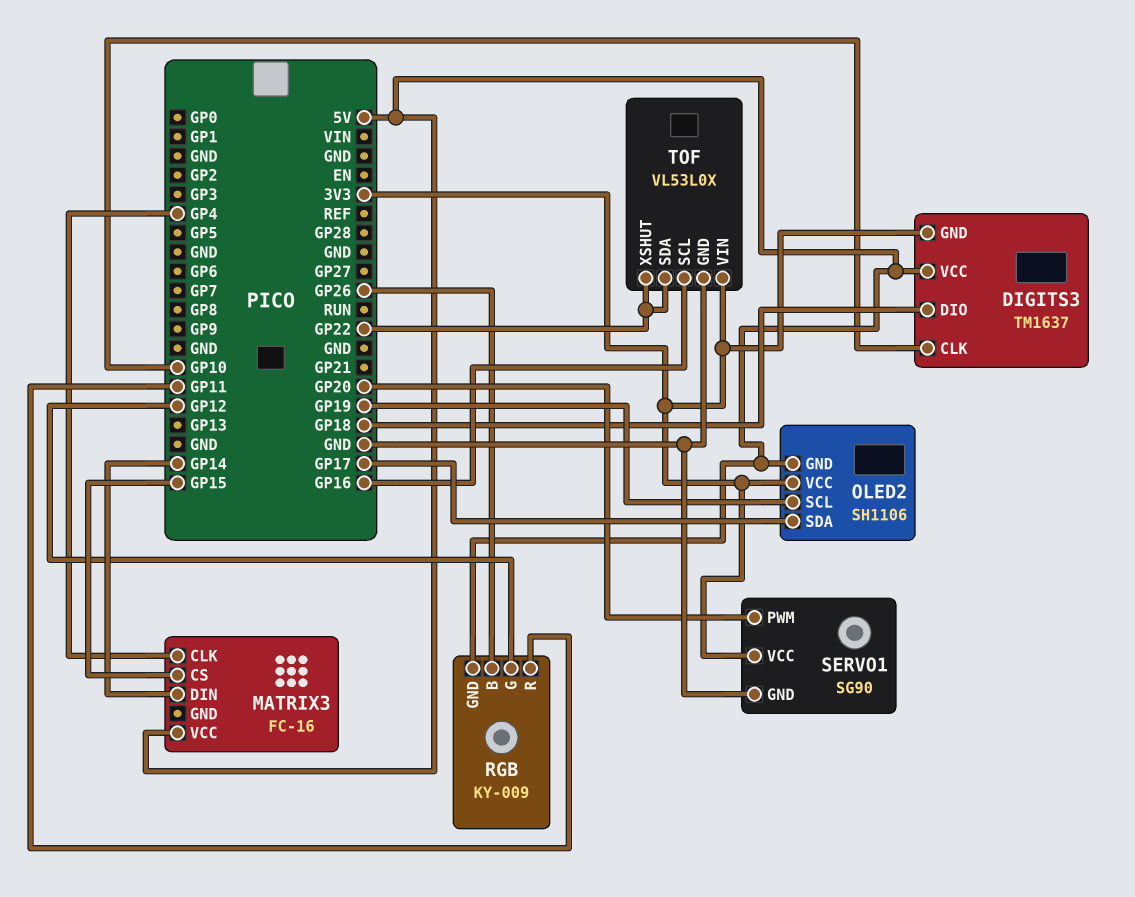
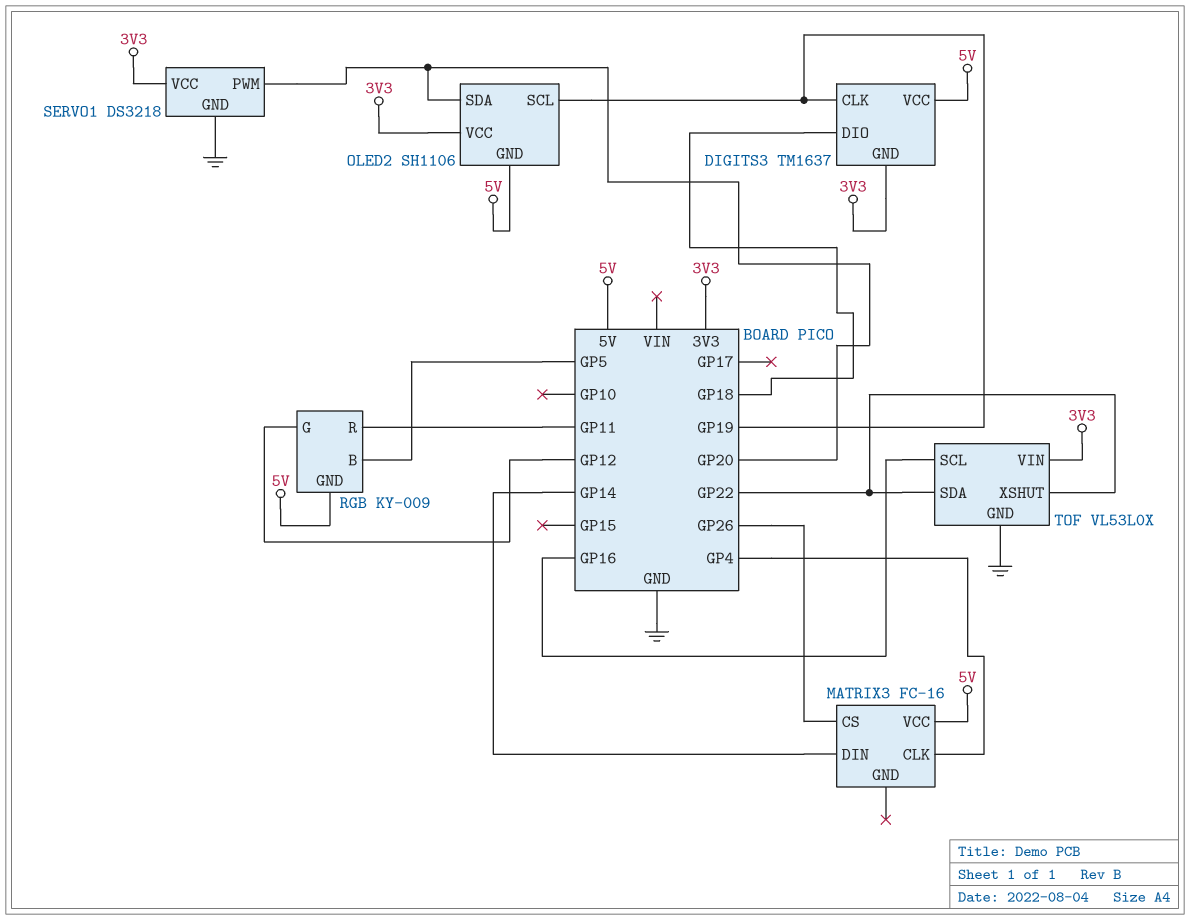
DIGITS3 pin CLK: GP10 -> GP19
MATRIX3 pin CS: GP15 -> GP26
OLED2 pin SDA: GP17 -> GP20
RGB pin B: GP26 -> GP5
SERVO1: SG90 -> DS3218

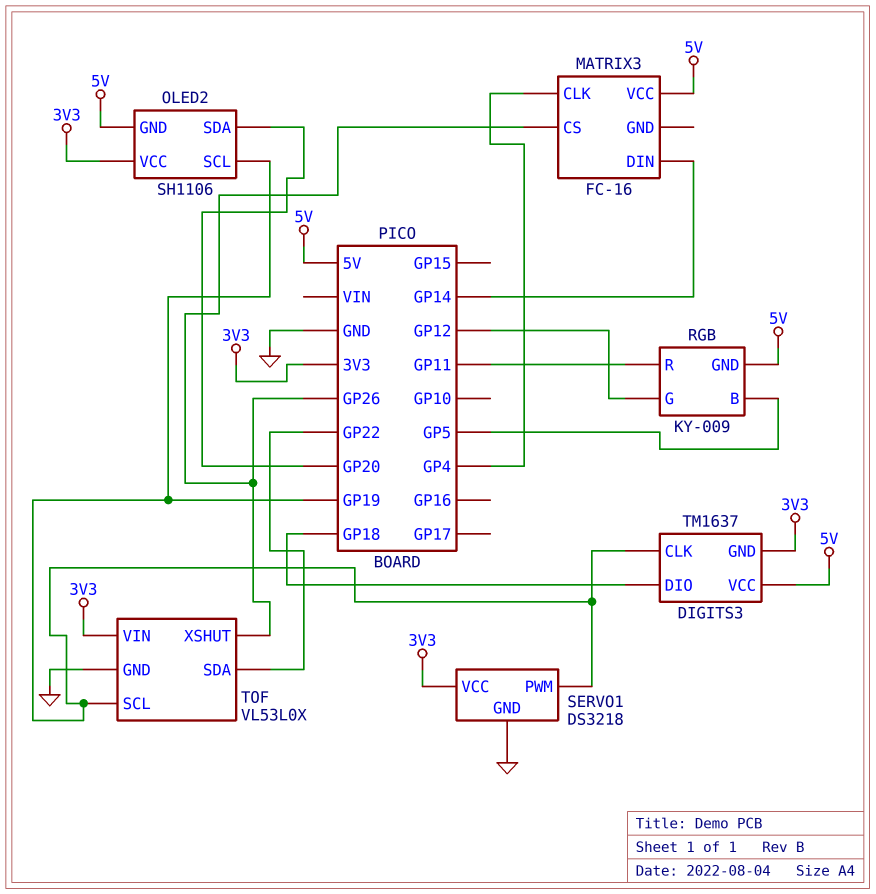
SERVO1 pin PWM: GP20 -> GP19
TOF pin SCL: GP16 -> GP19
TOF pin XSHUT: GP22 -> GP26

